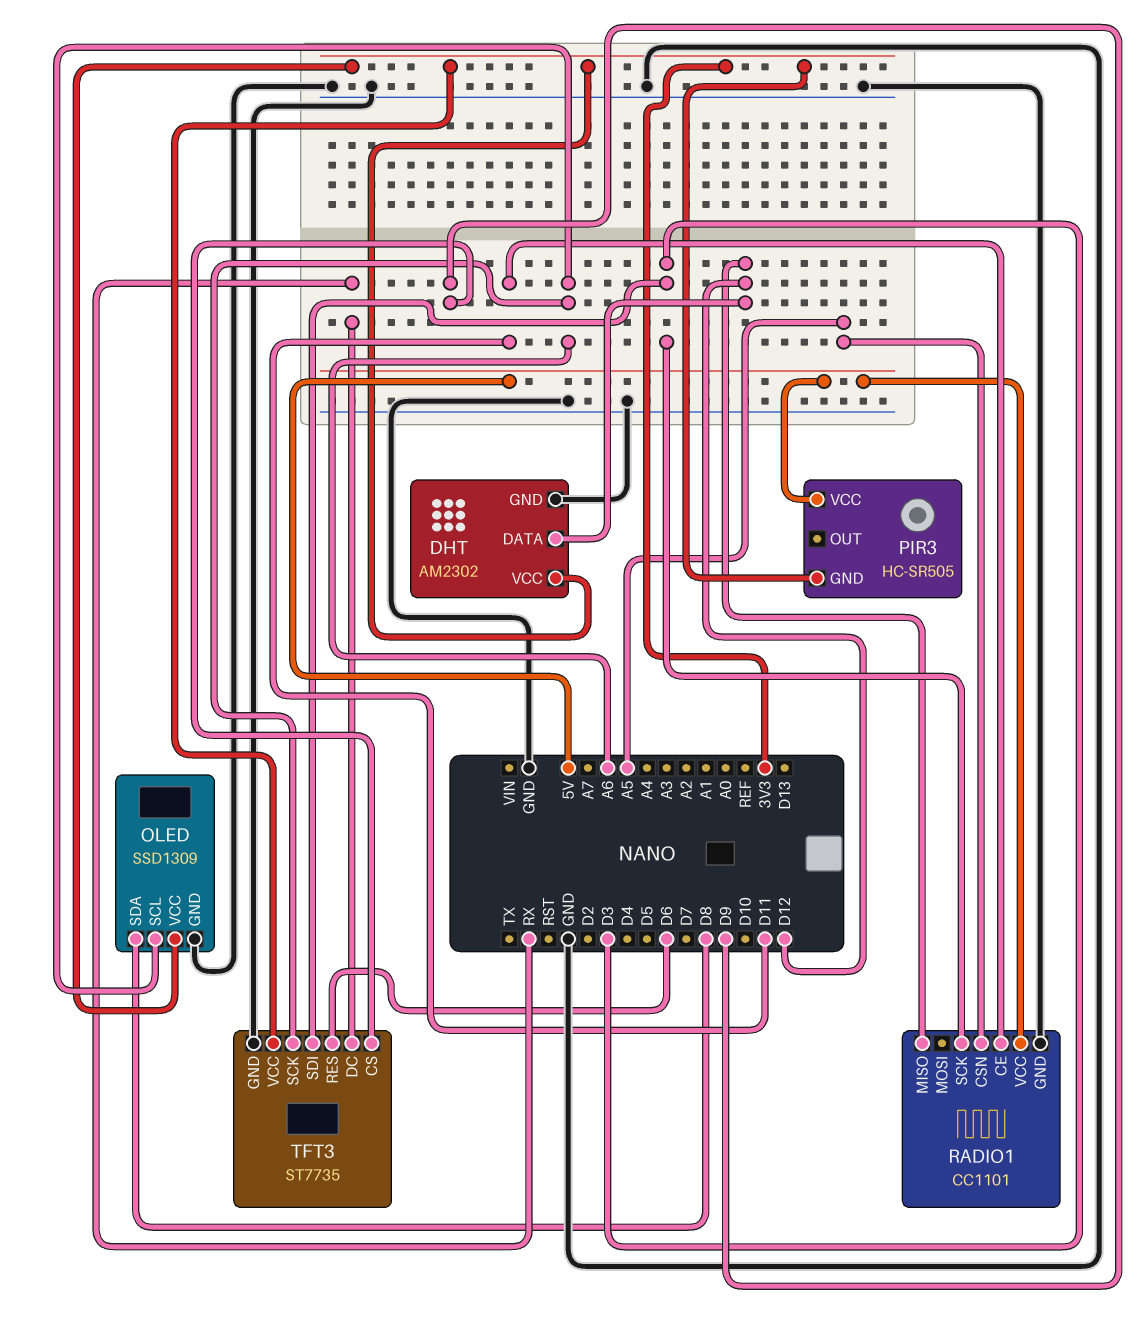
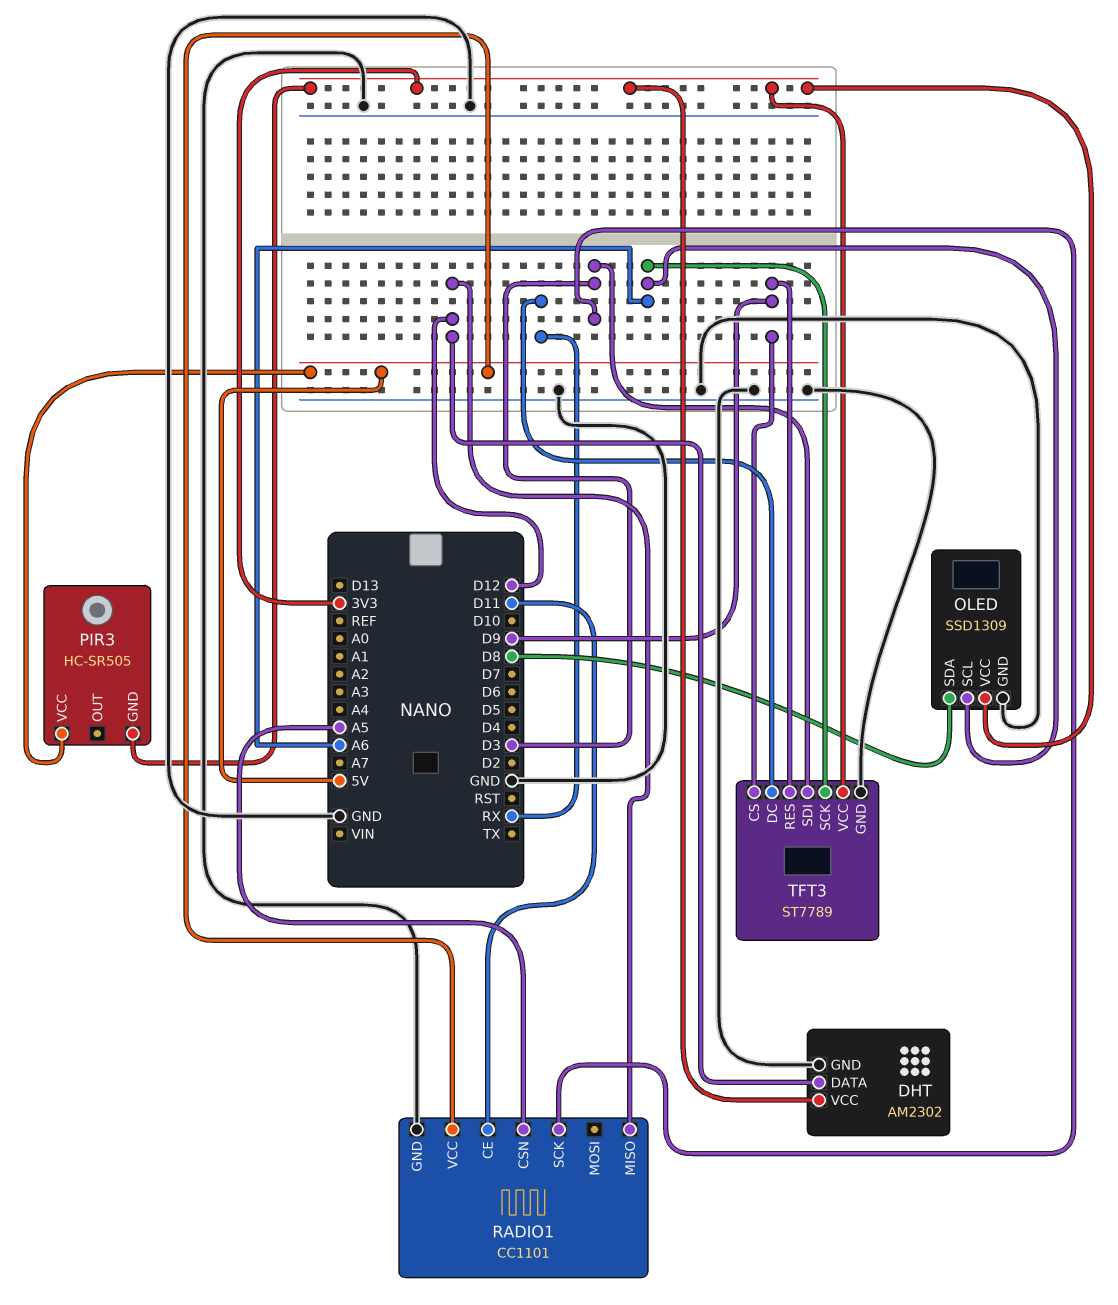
TFT3: ST7735 -> ST7789
TFT3 pin RES: D6 -> D9

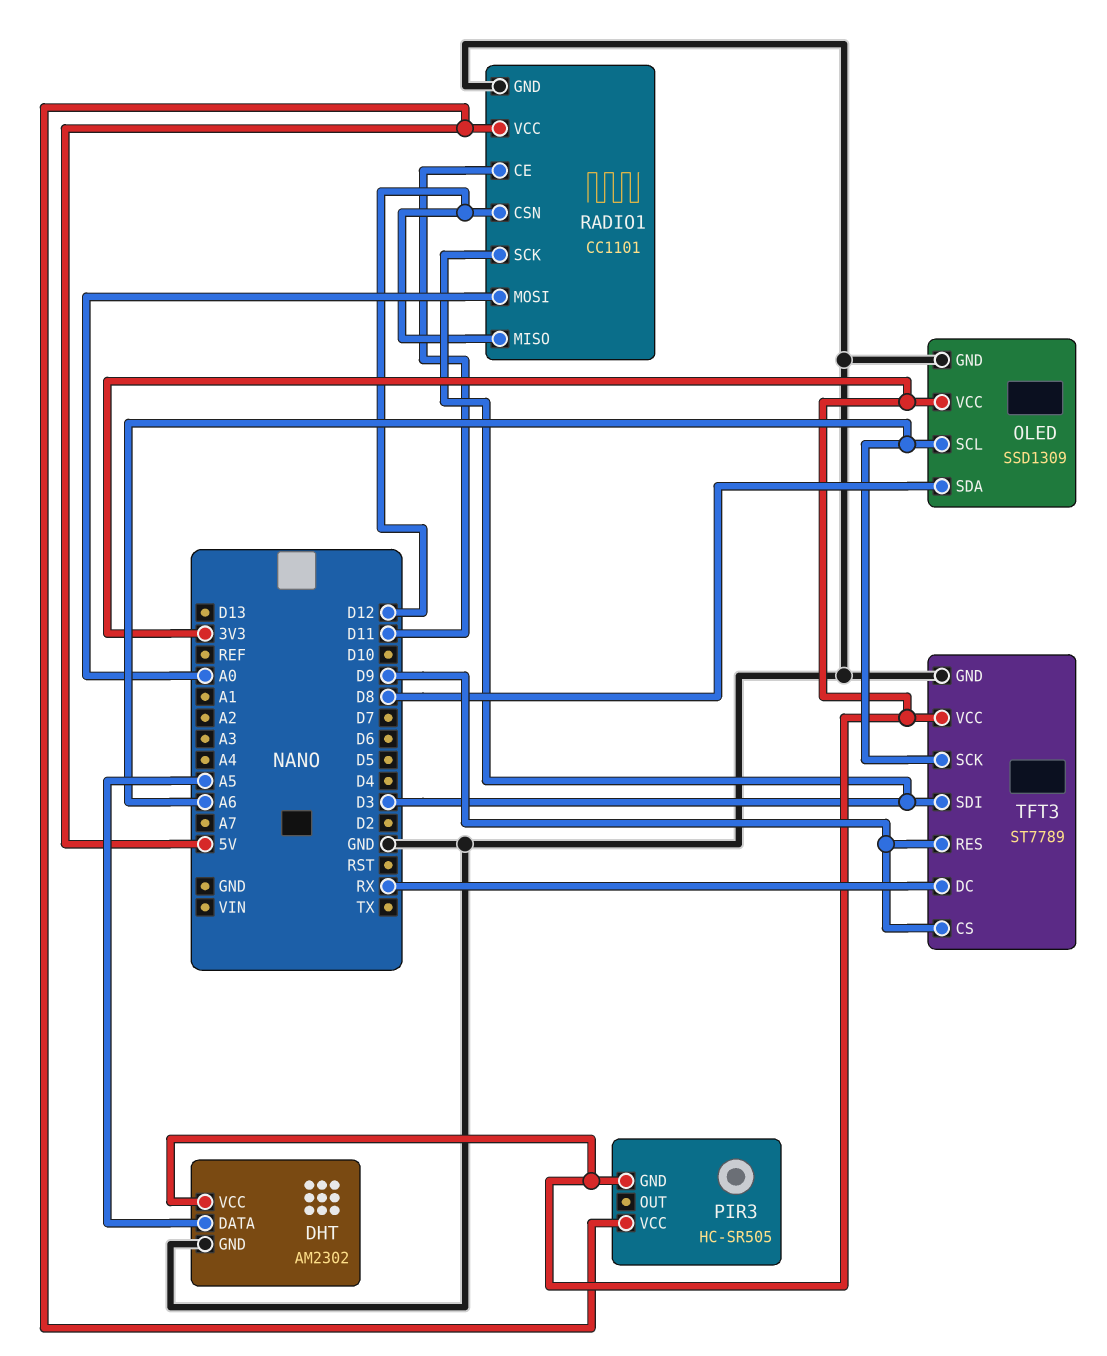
DHT pin DATA: D12 -> A5
RADIO1 pin CSN: A5 -> D12
RADIO1 pin MOSI: none -> A0

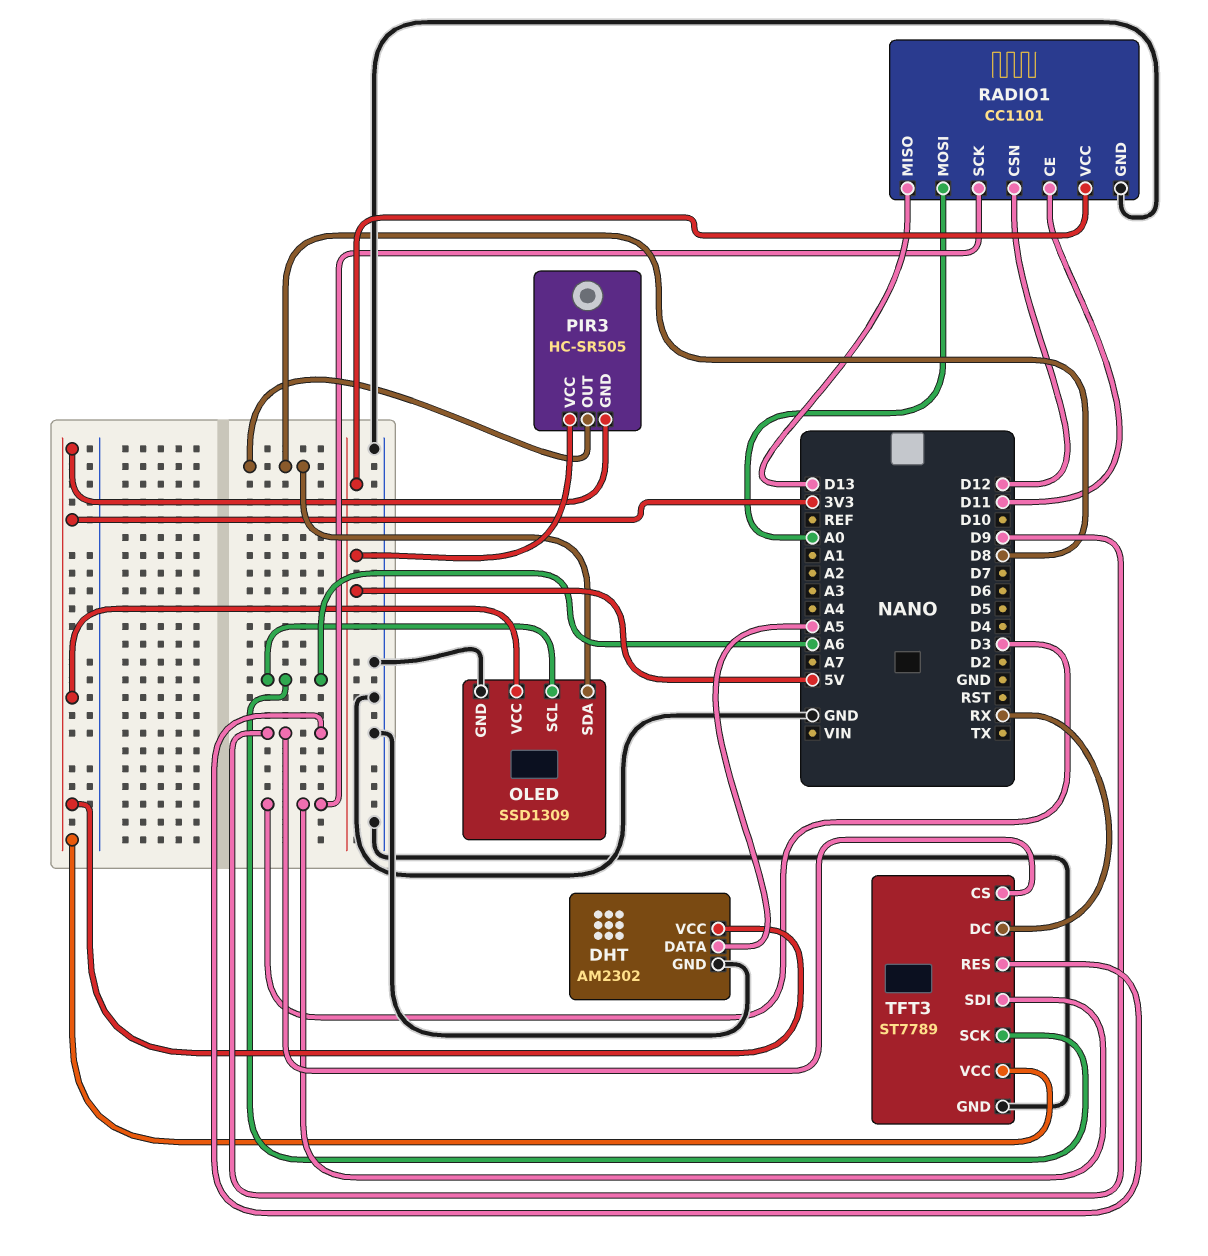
PIR3 pin OUT: none -> D8
RADIO1 pin MISO: D12 -> D13

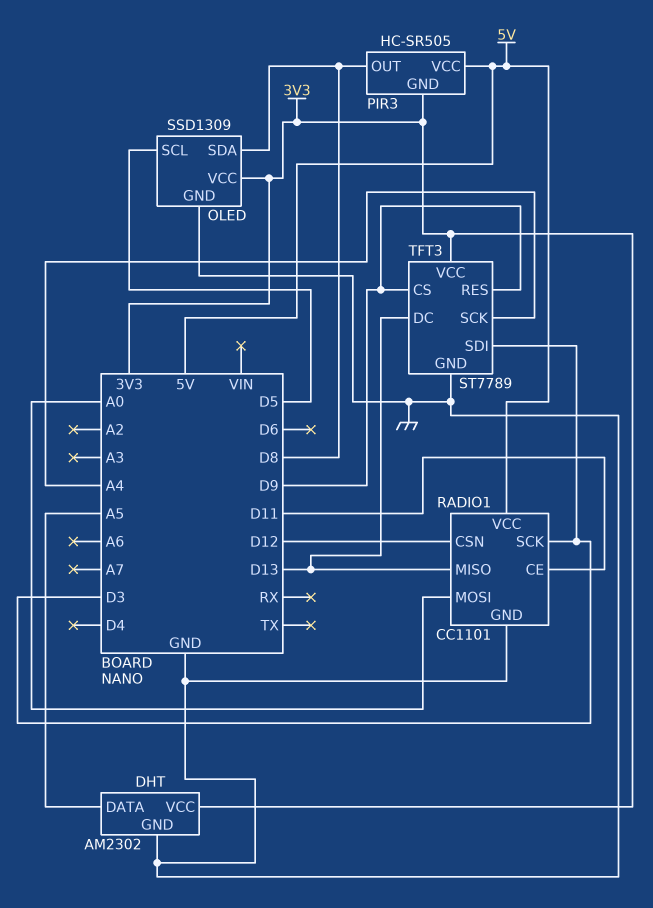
OLED pin SCL: A6 -> D5
TFT3 pin DC: RX -> D13
TFT3 pin SCK: A6 -> A4

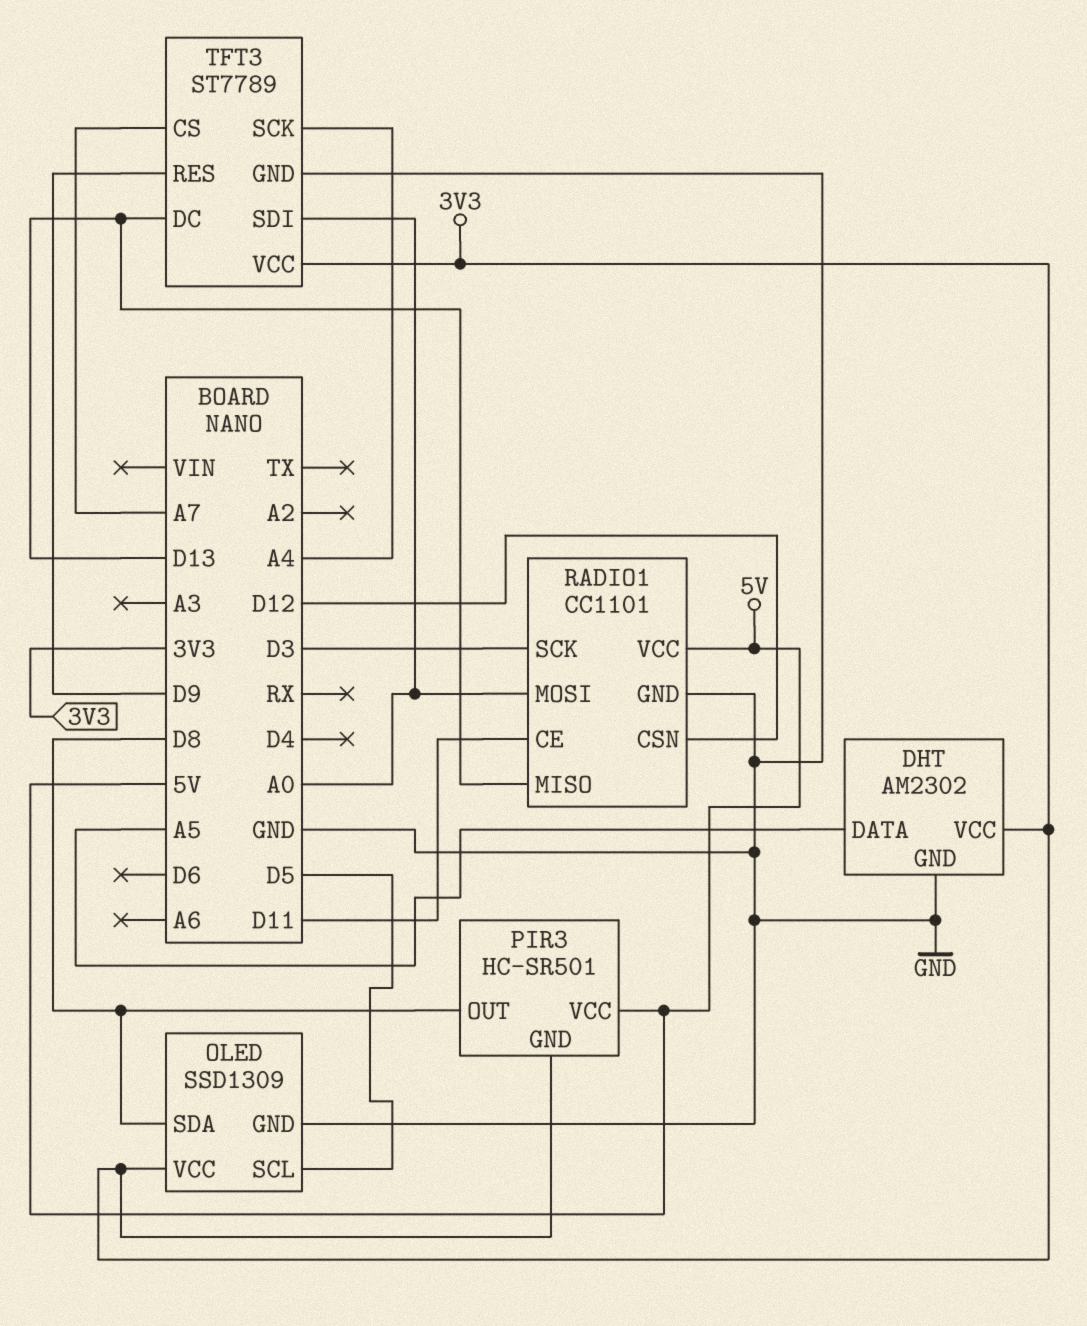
PIR3: HC-SR505 -> HC-SR501
TFT3 pin CS: D9 -> A7
TFT3 pin SDI: D3 -> A0

